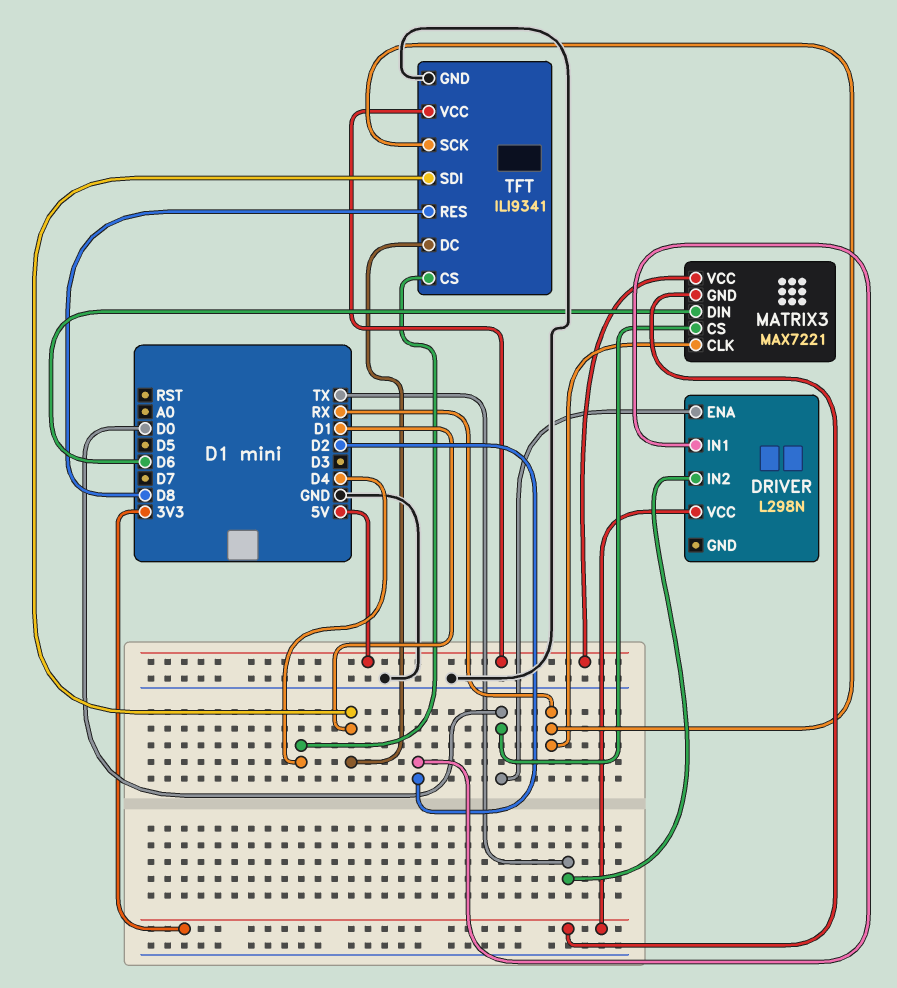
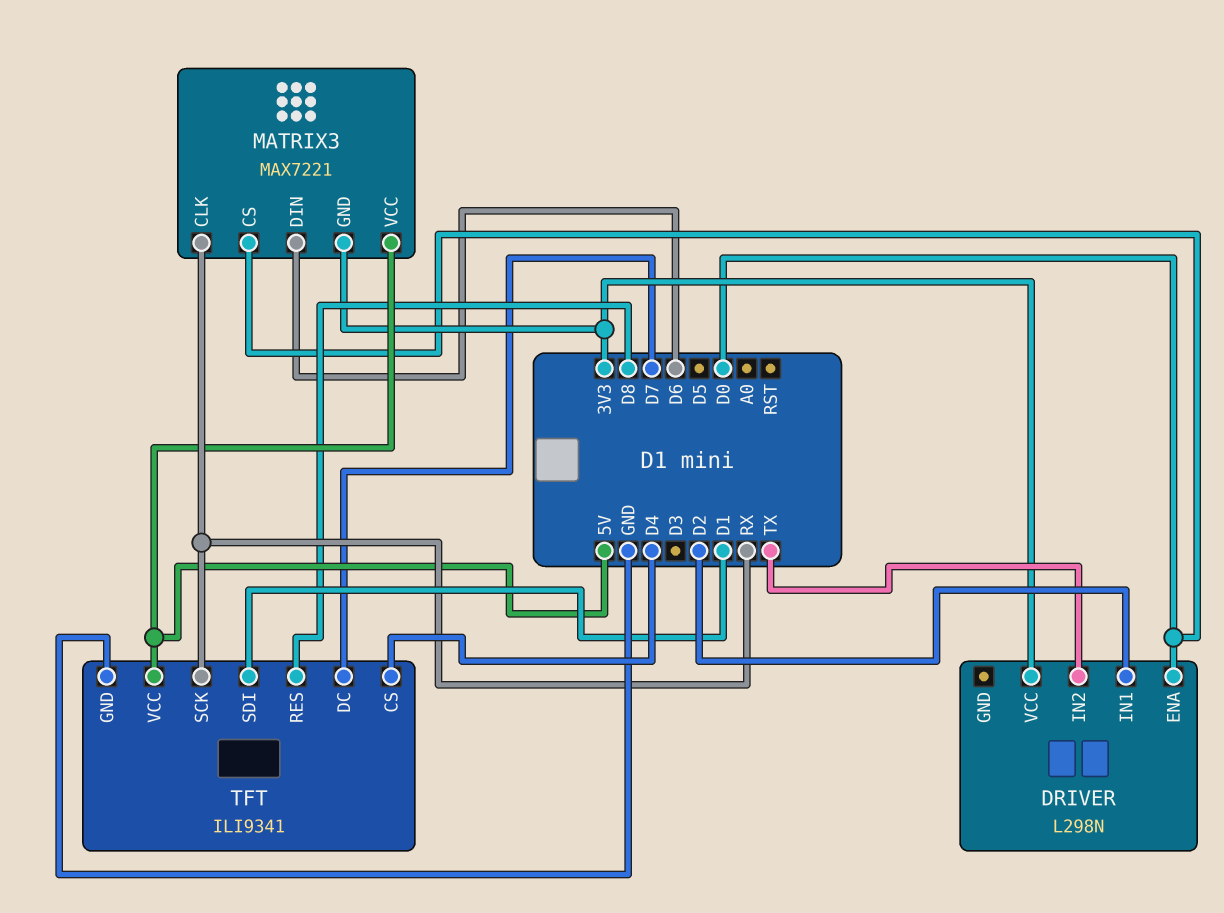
TFT pin DC: D1 -> D7

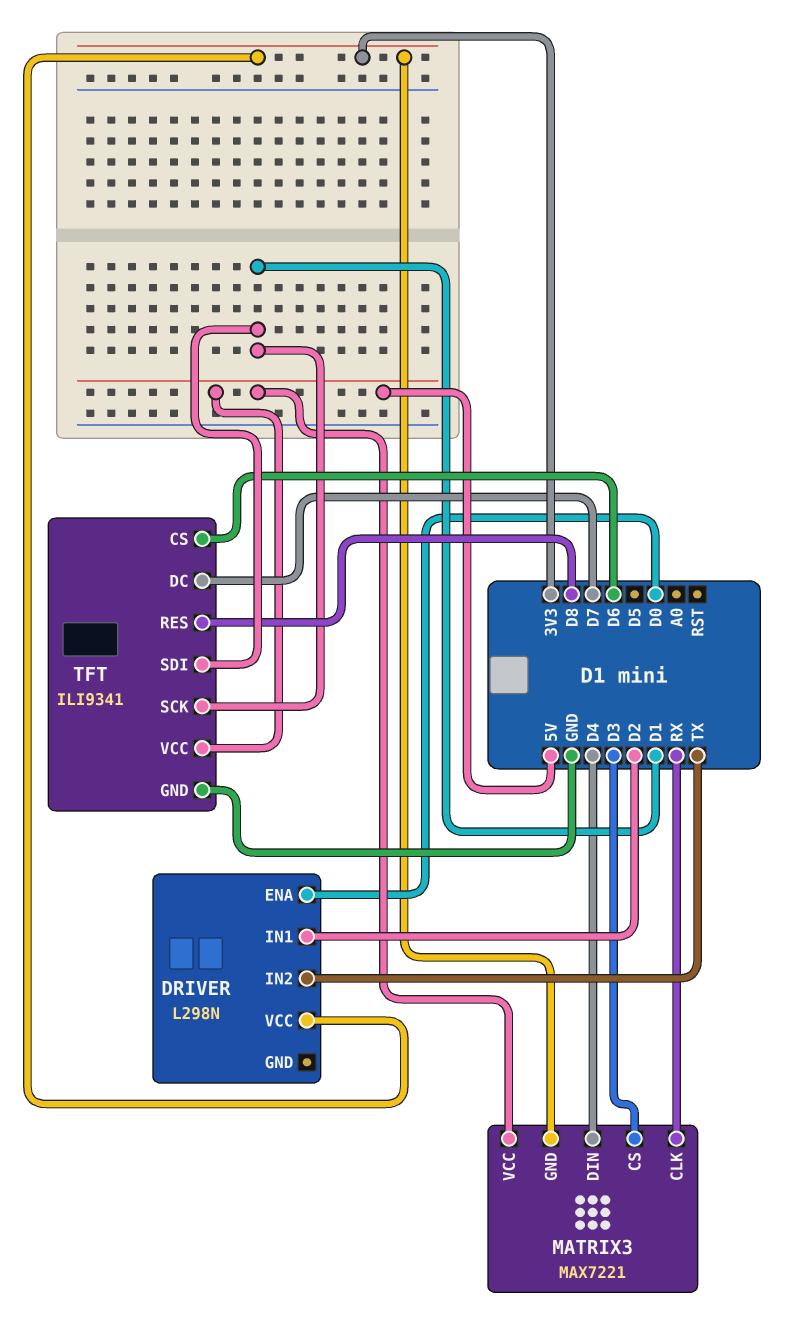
MATRIX3 pin CS: D0 -> D3
MATRIX3 pin DIN: D6 -> D4
TFT pin CS: D4 -> D6
TFT pin SCK: RX -> D1

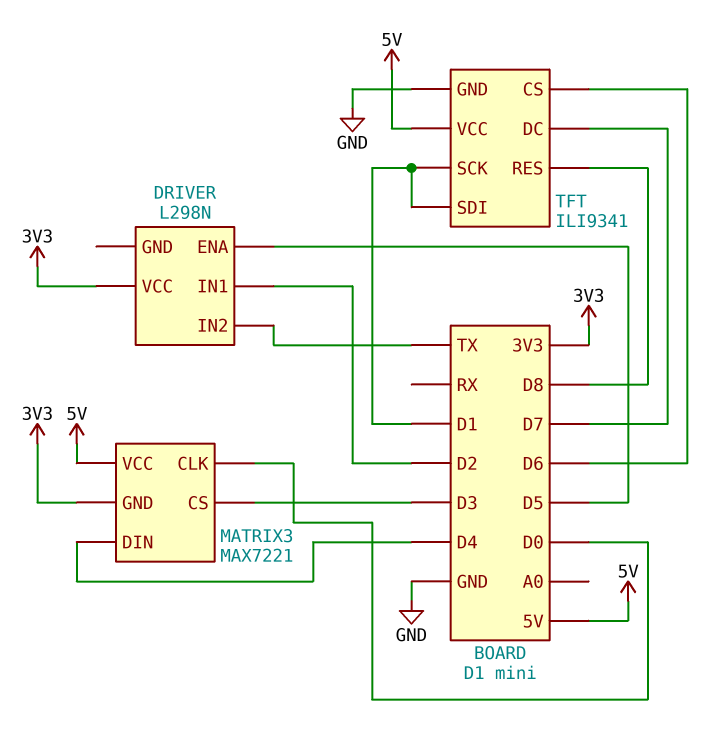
DRIVER pin ENA: D0 -> D5
MATRIX3 pin CLK: RX -> D0

